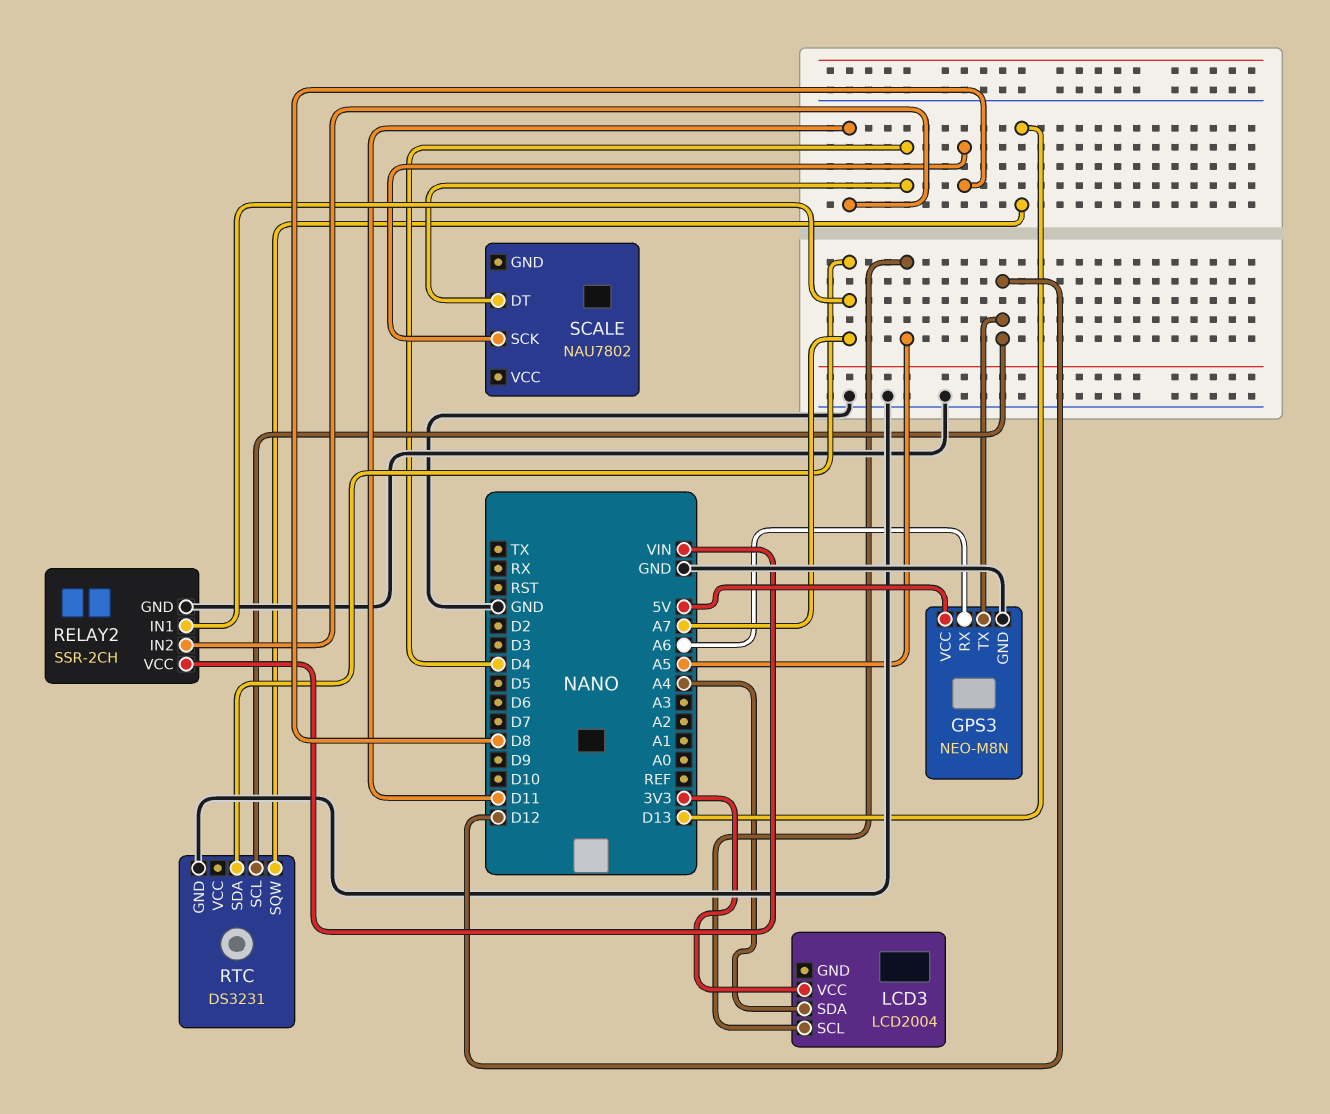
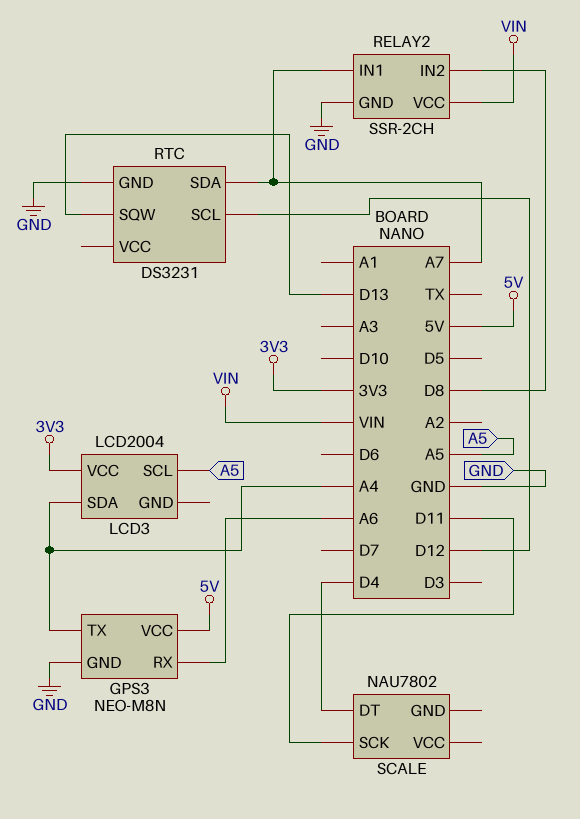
GPS3 pin TX: D12 -> A4
RELAY2 pin IN2: D11 -> D8
SCALE pin SCK: D8 -> D11

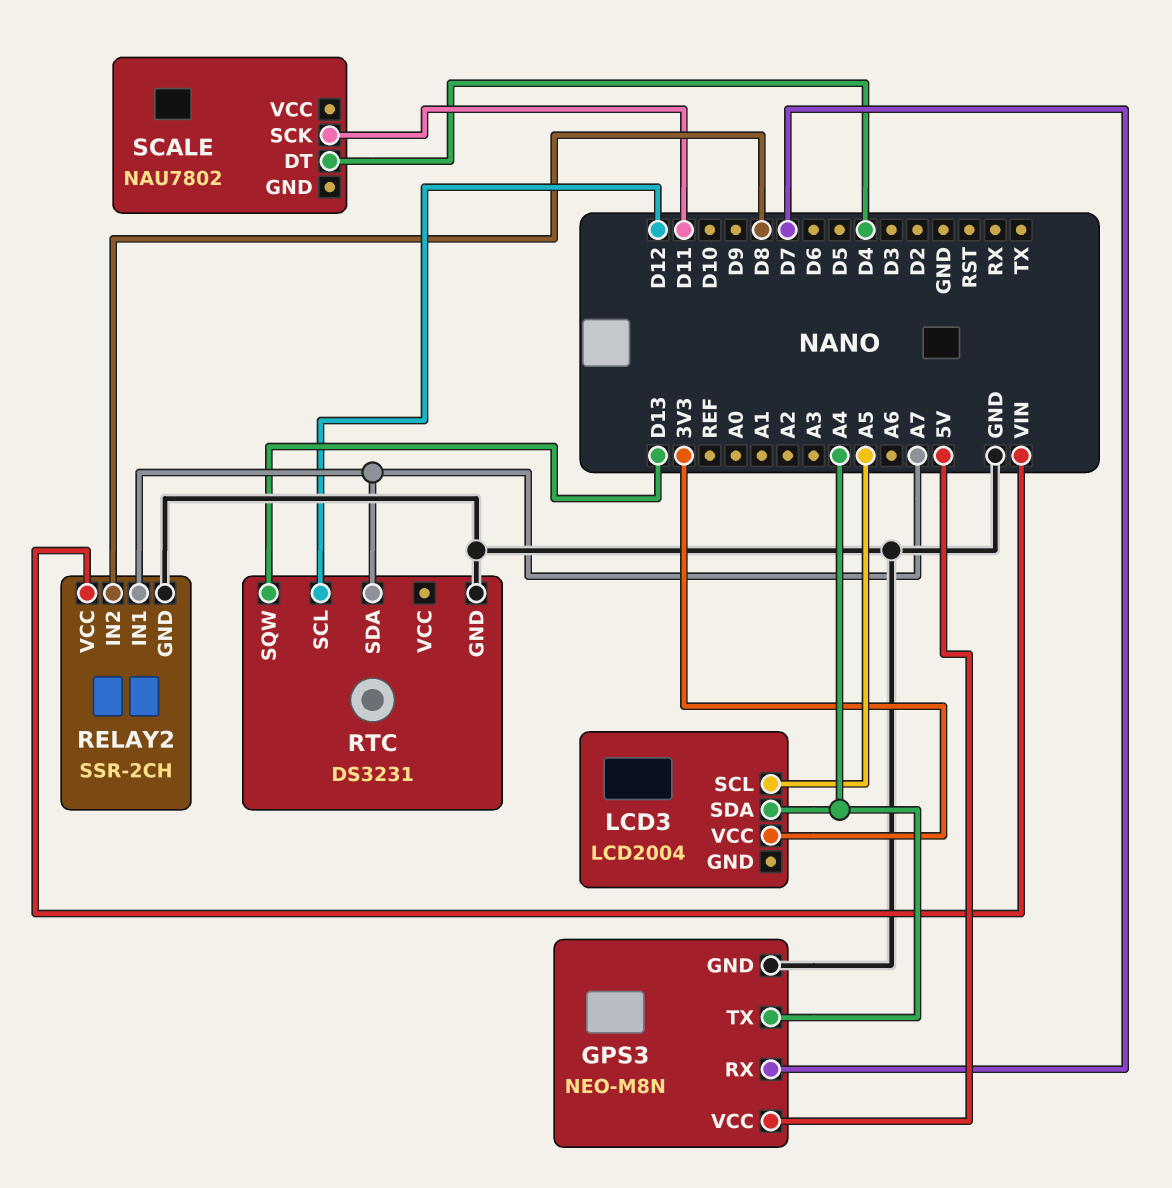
GPS3 pin RX: A6 -> D7

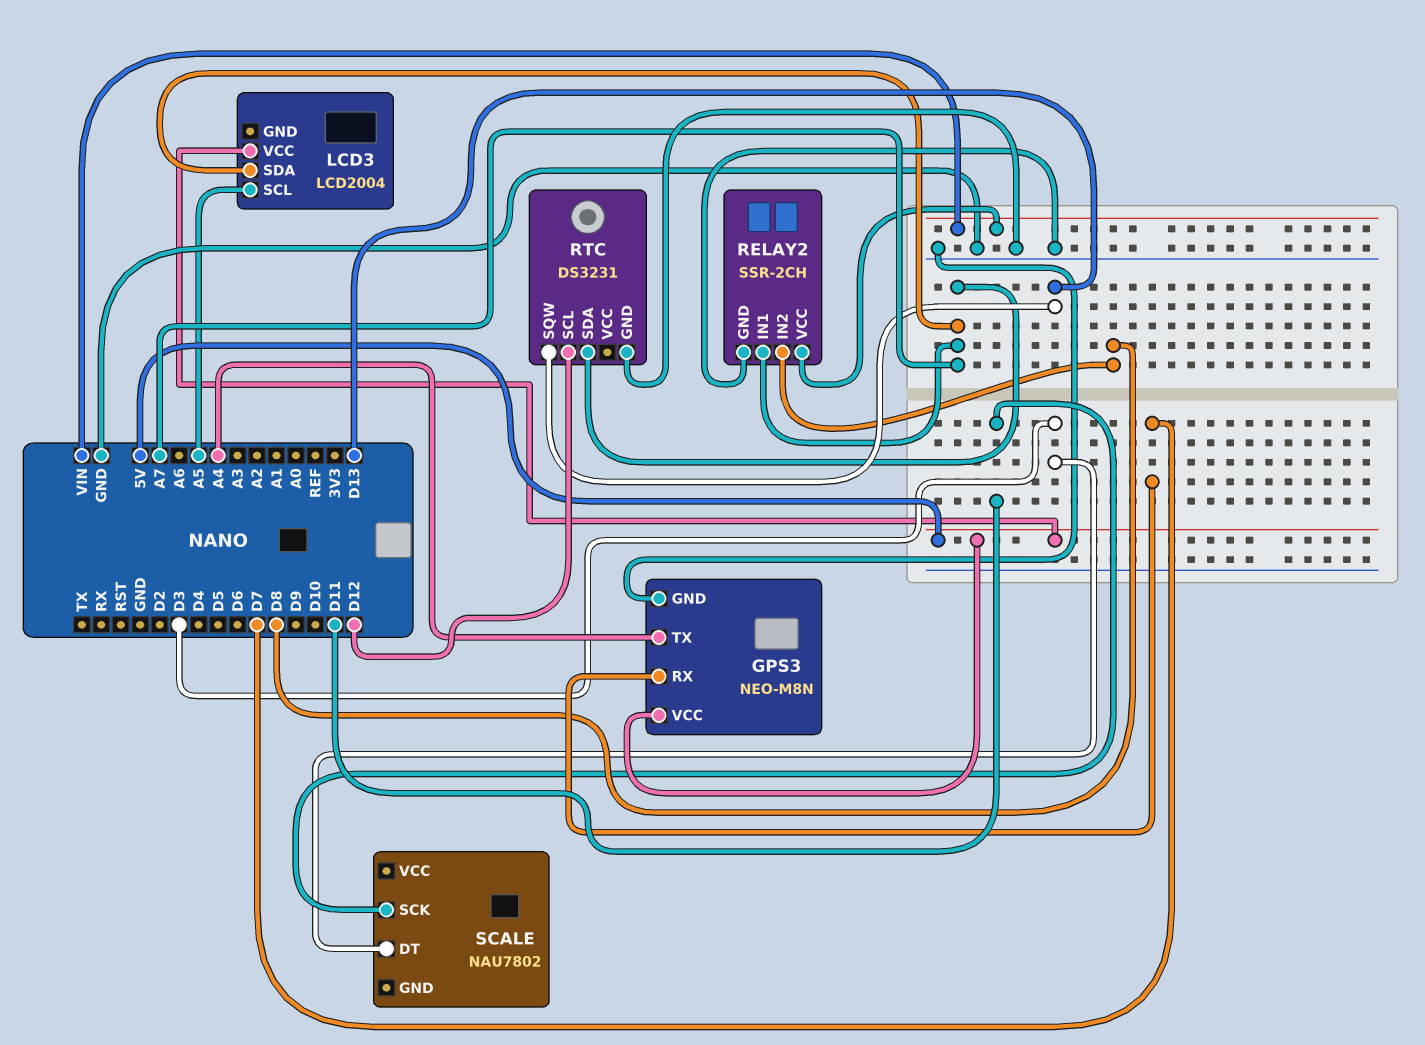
LCD3 pin SDA: A4 -> A7
LCD3 pin VCC: 3V3 -> 5V
SCALE pin DT: D4 -> D3

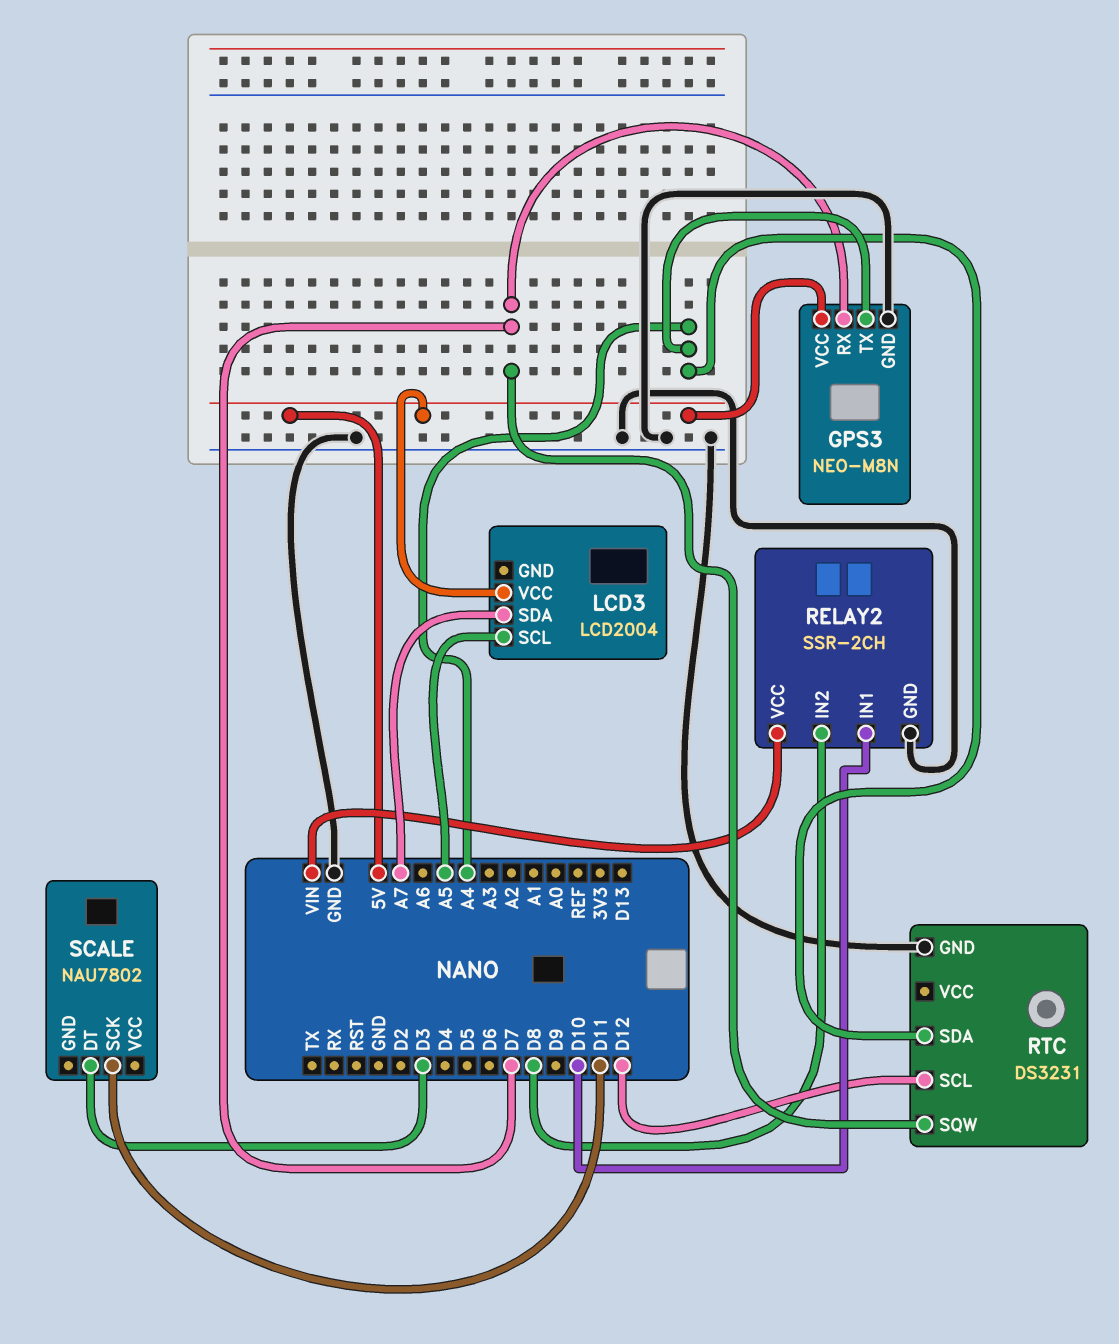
RELAY2 pin IN1: A7 -> D10
RTC pin SDA: A7 -> A4
RTC pin SQW: D13 -> D7

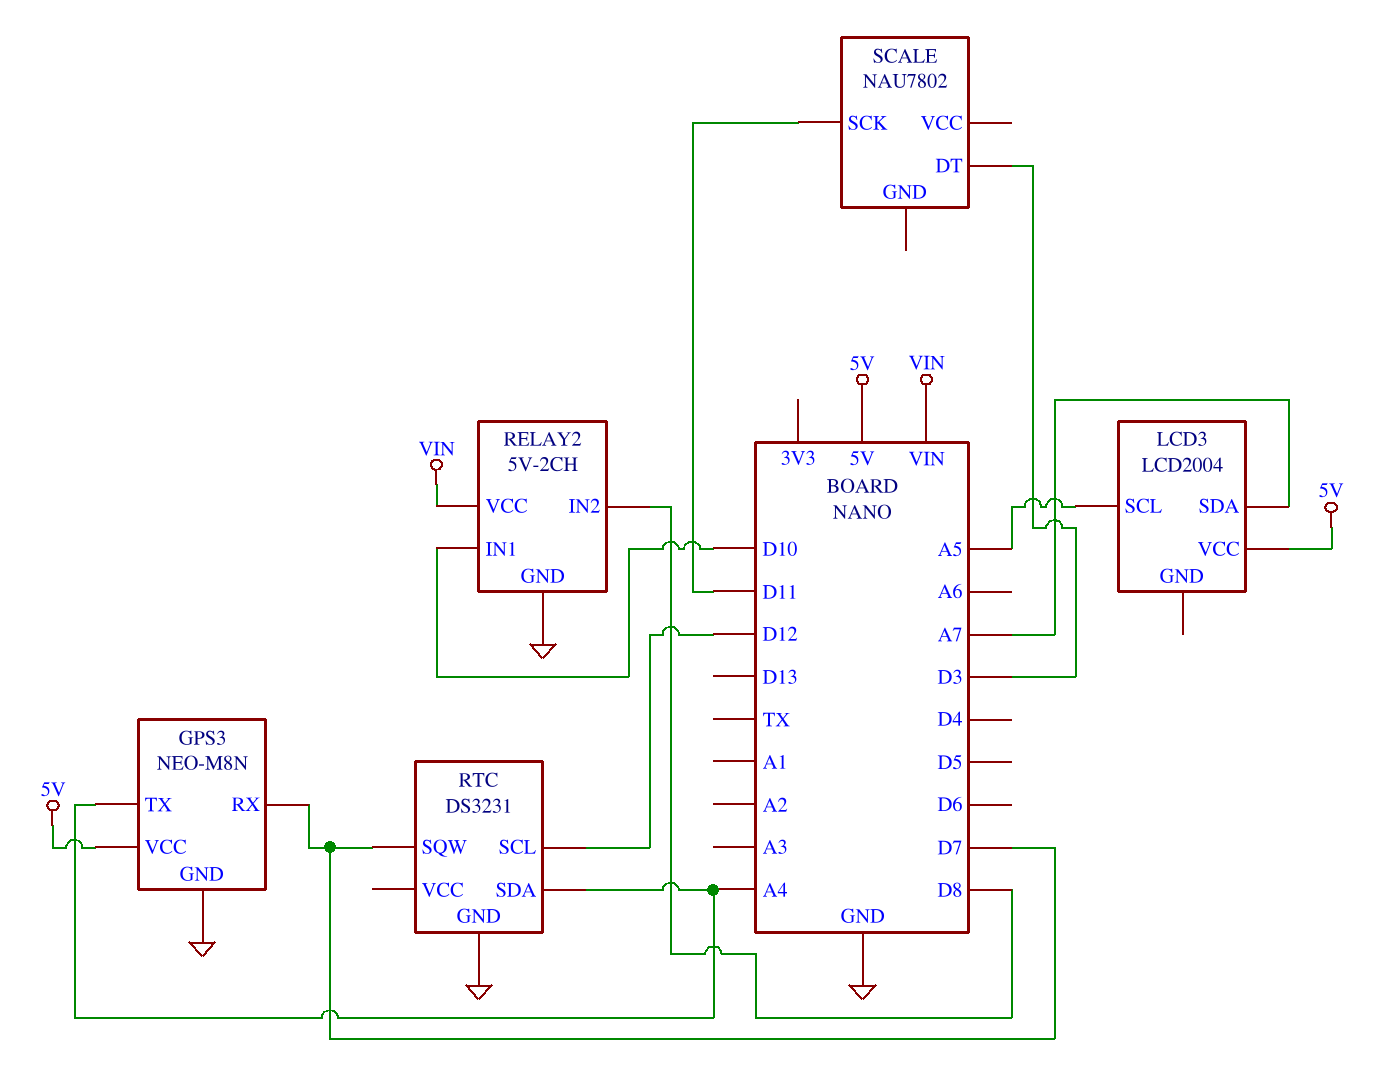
RELAY2: SSR-2CH -> 5V-2CH

